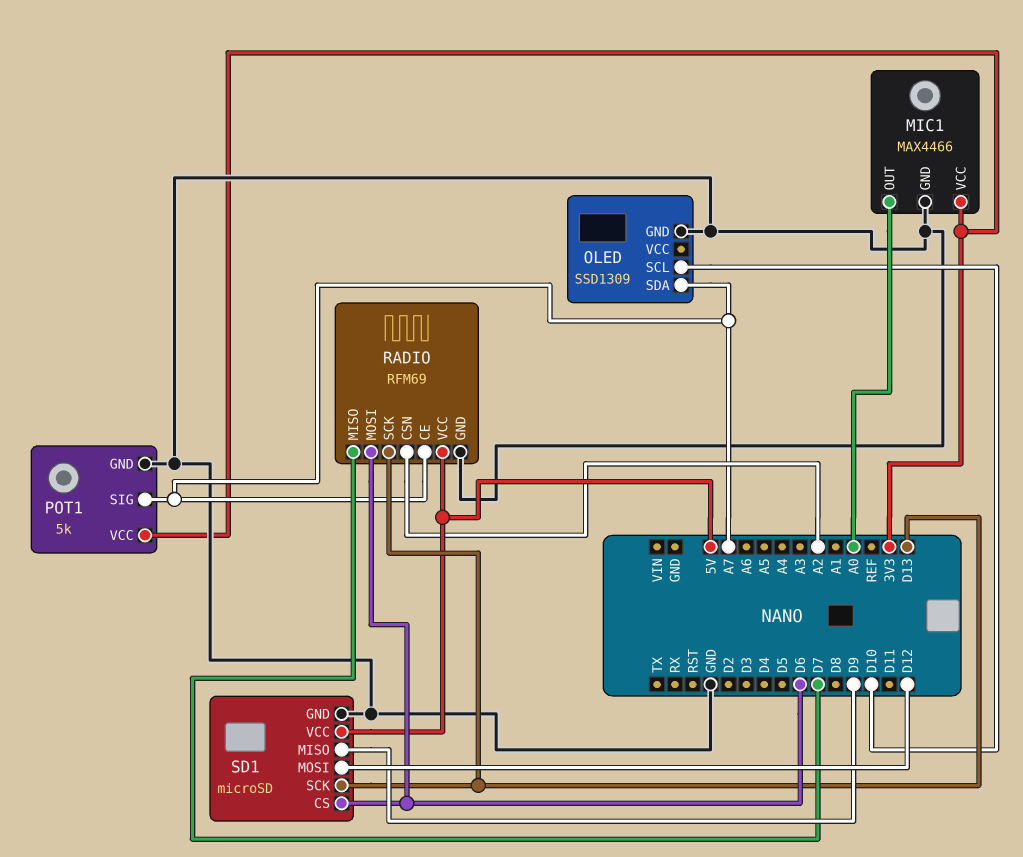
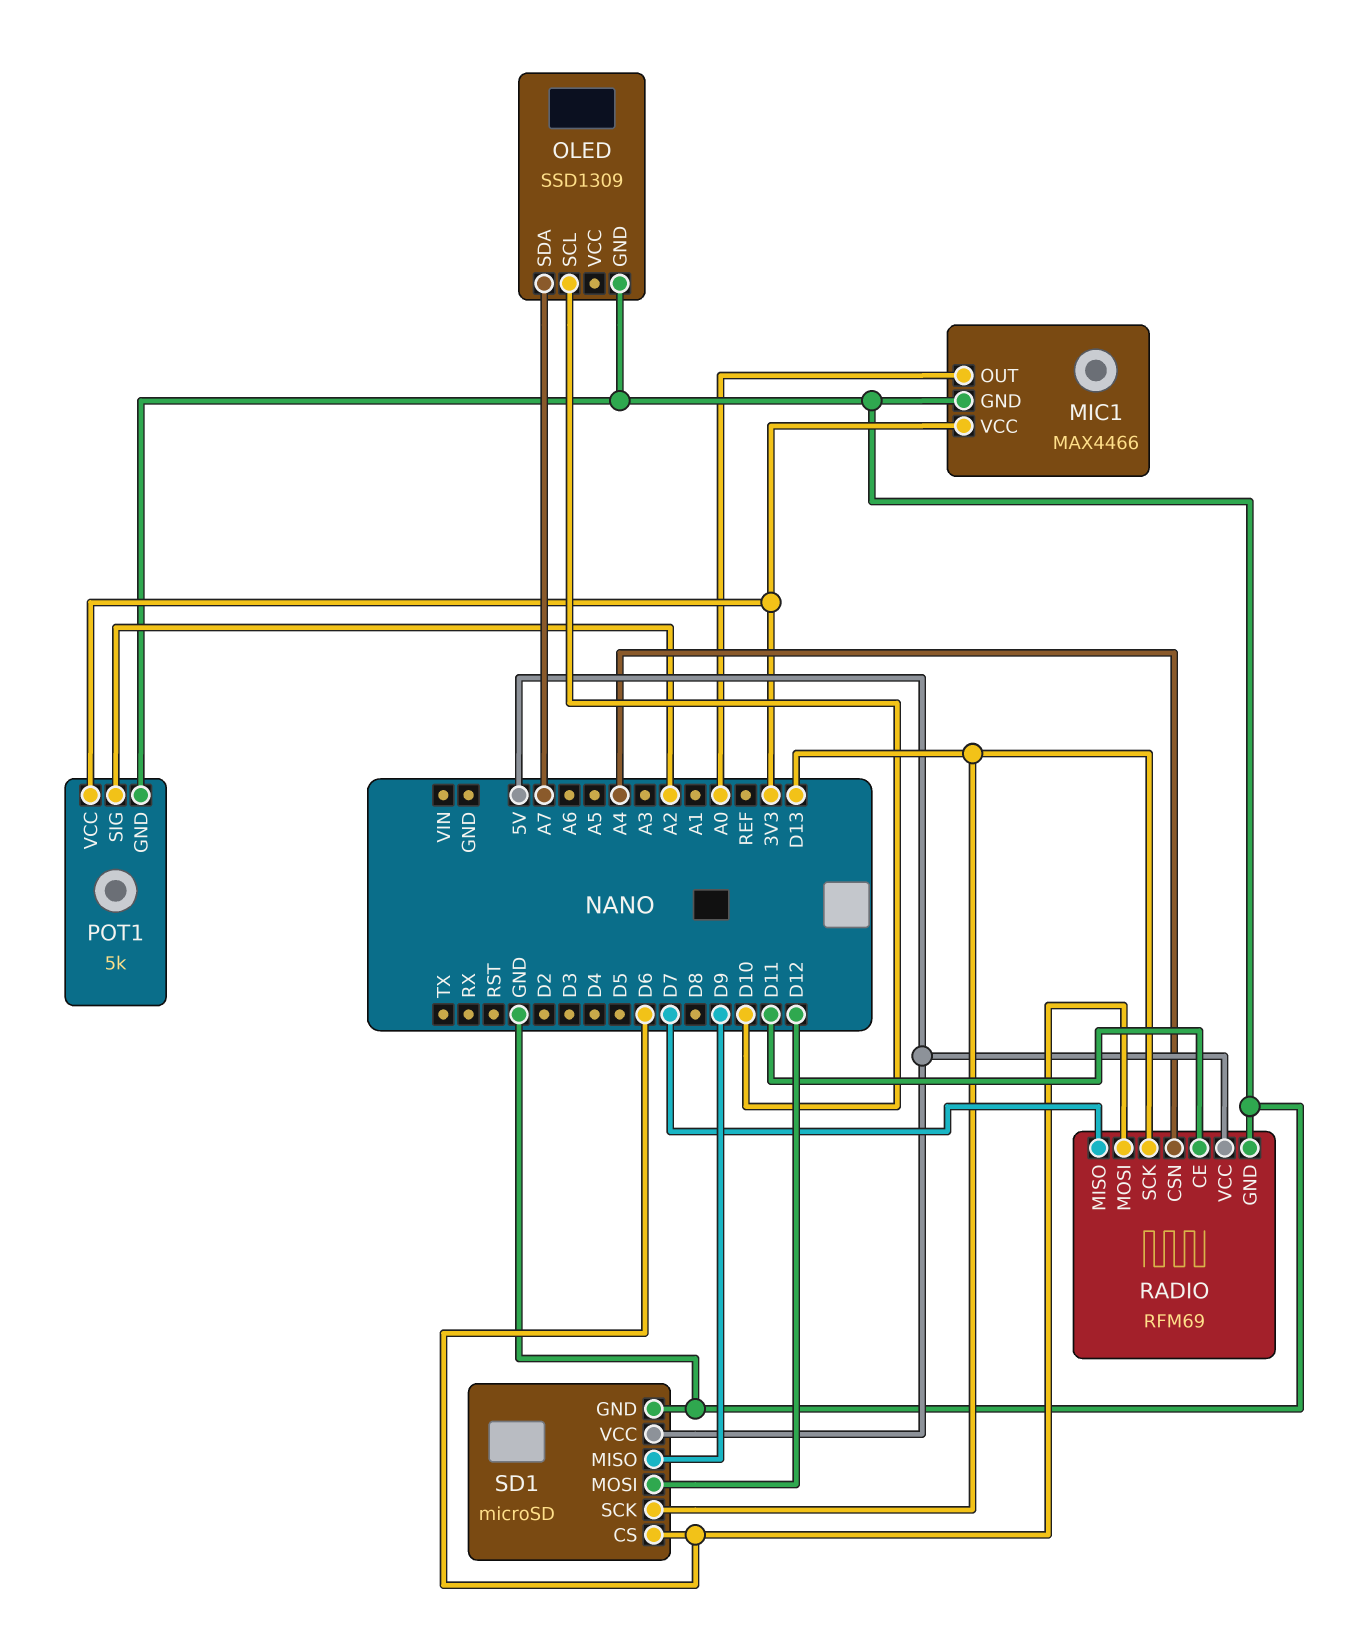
POT1 pin SIG: A7 -> A2
RADIO pin CE: A7 -> D11
RADIO pin CSN: A2 -> A4

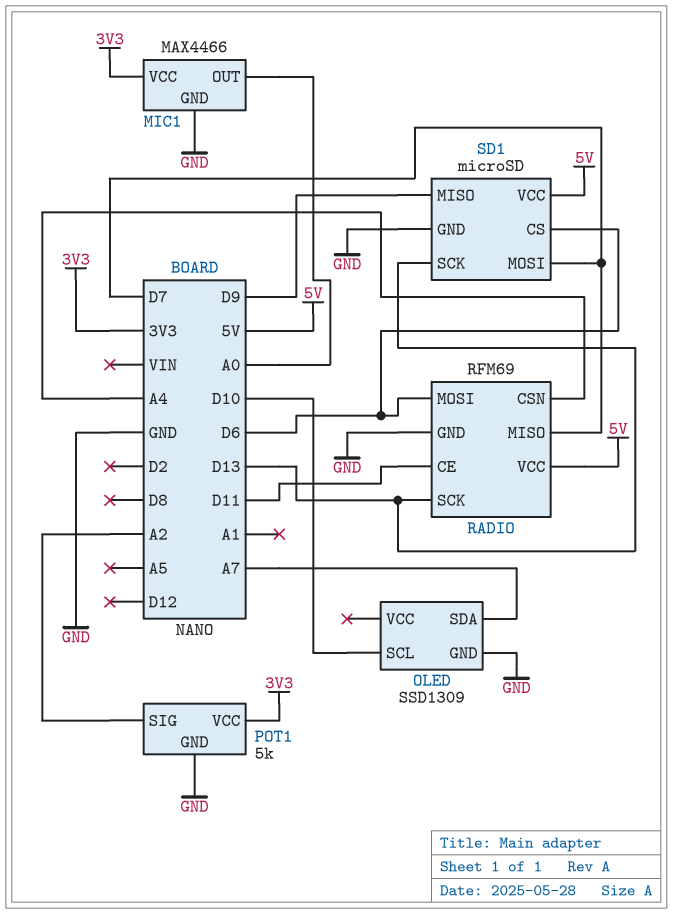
SD1 pin MOSI: D12 -> D7

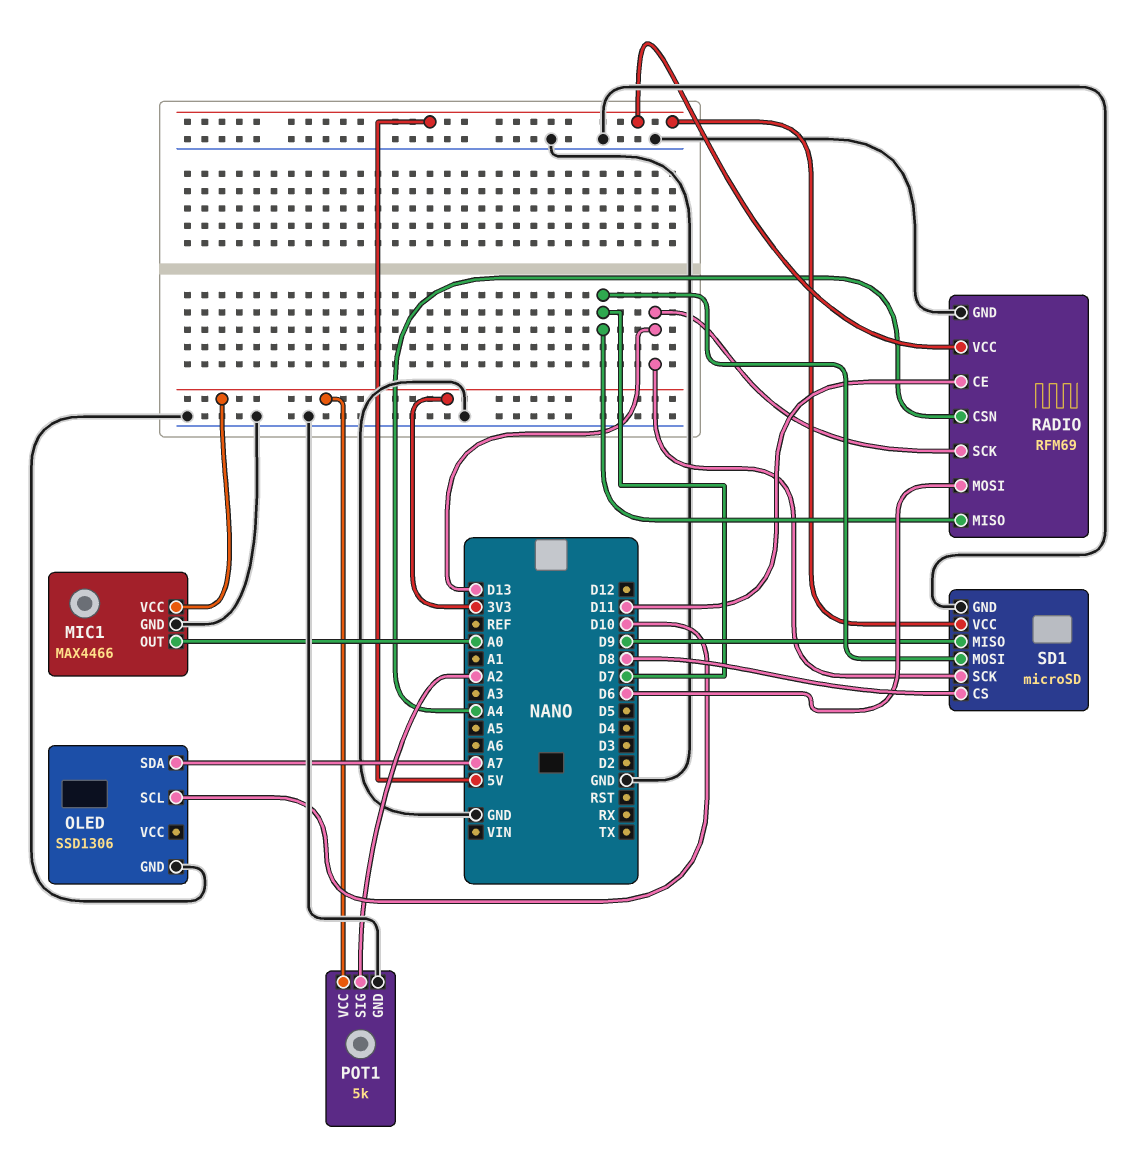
OLED: SSD1309 -> SSD1306
SD1 pin CS: D6 -> D8

